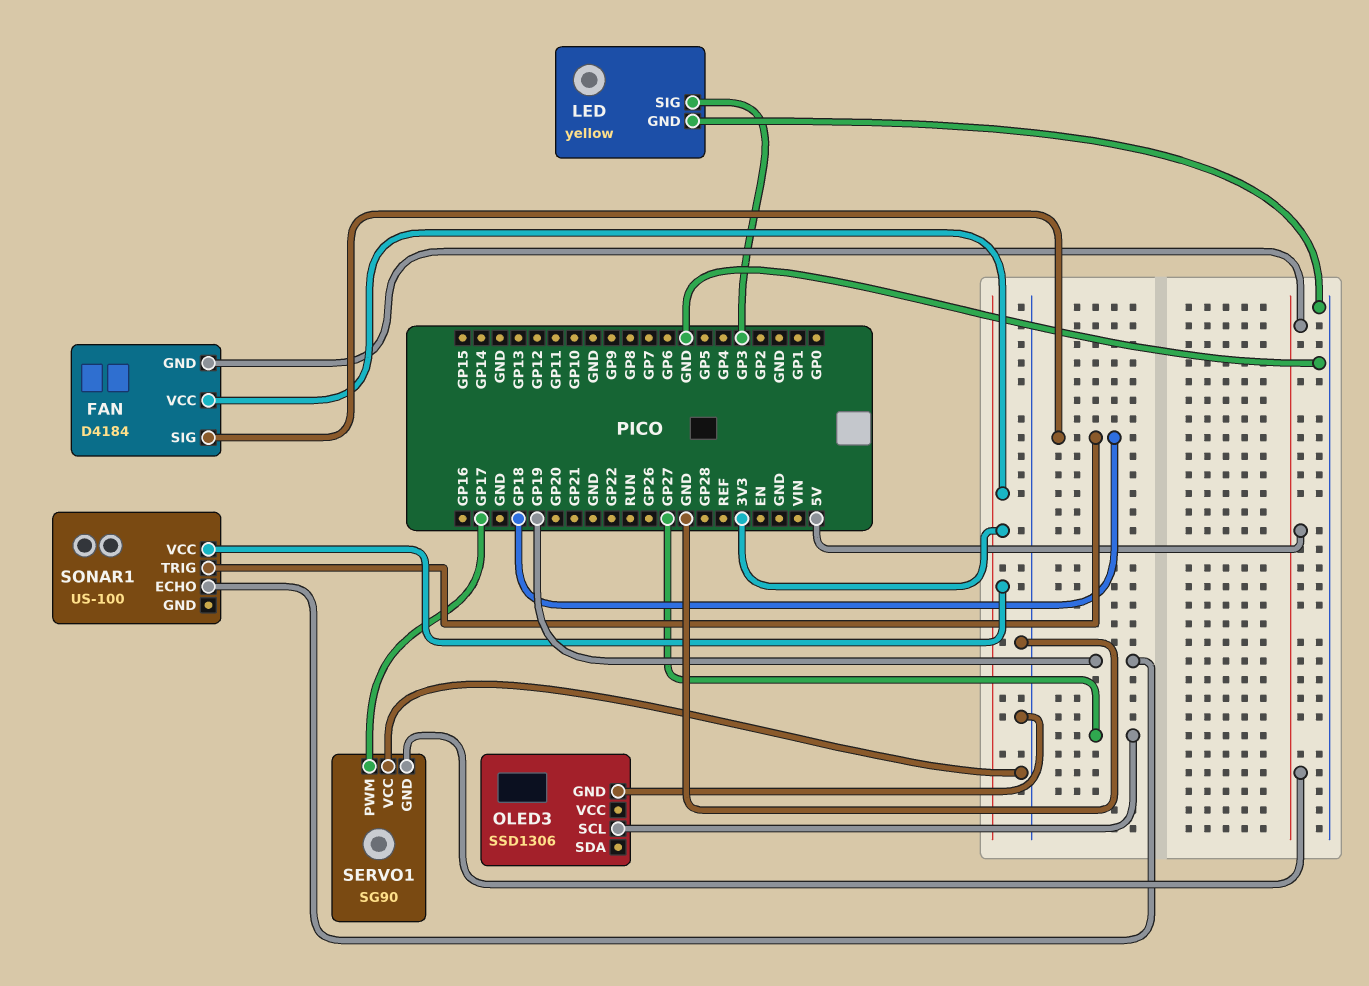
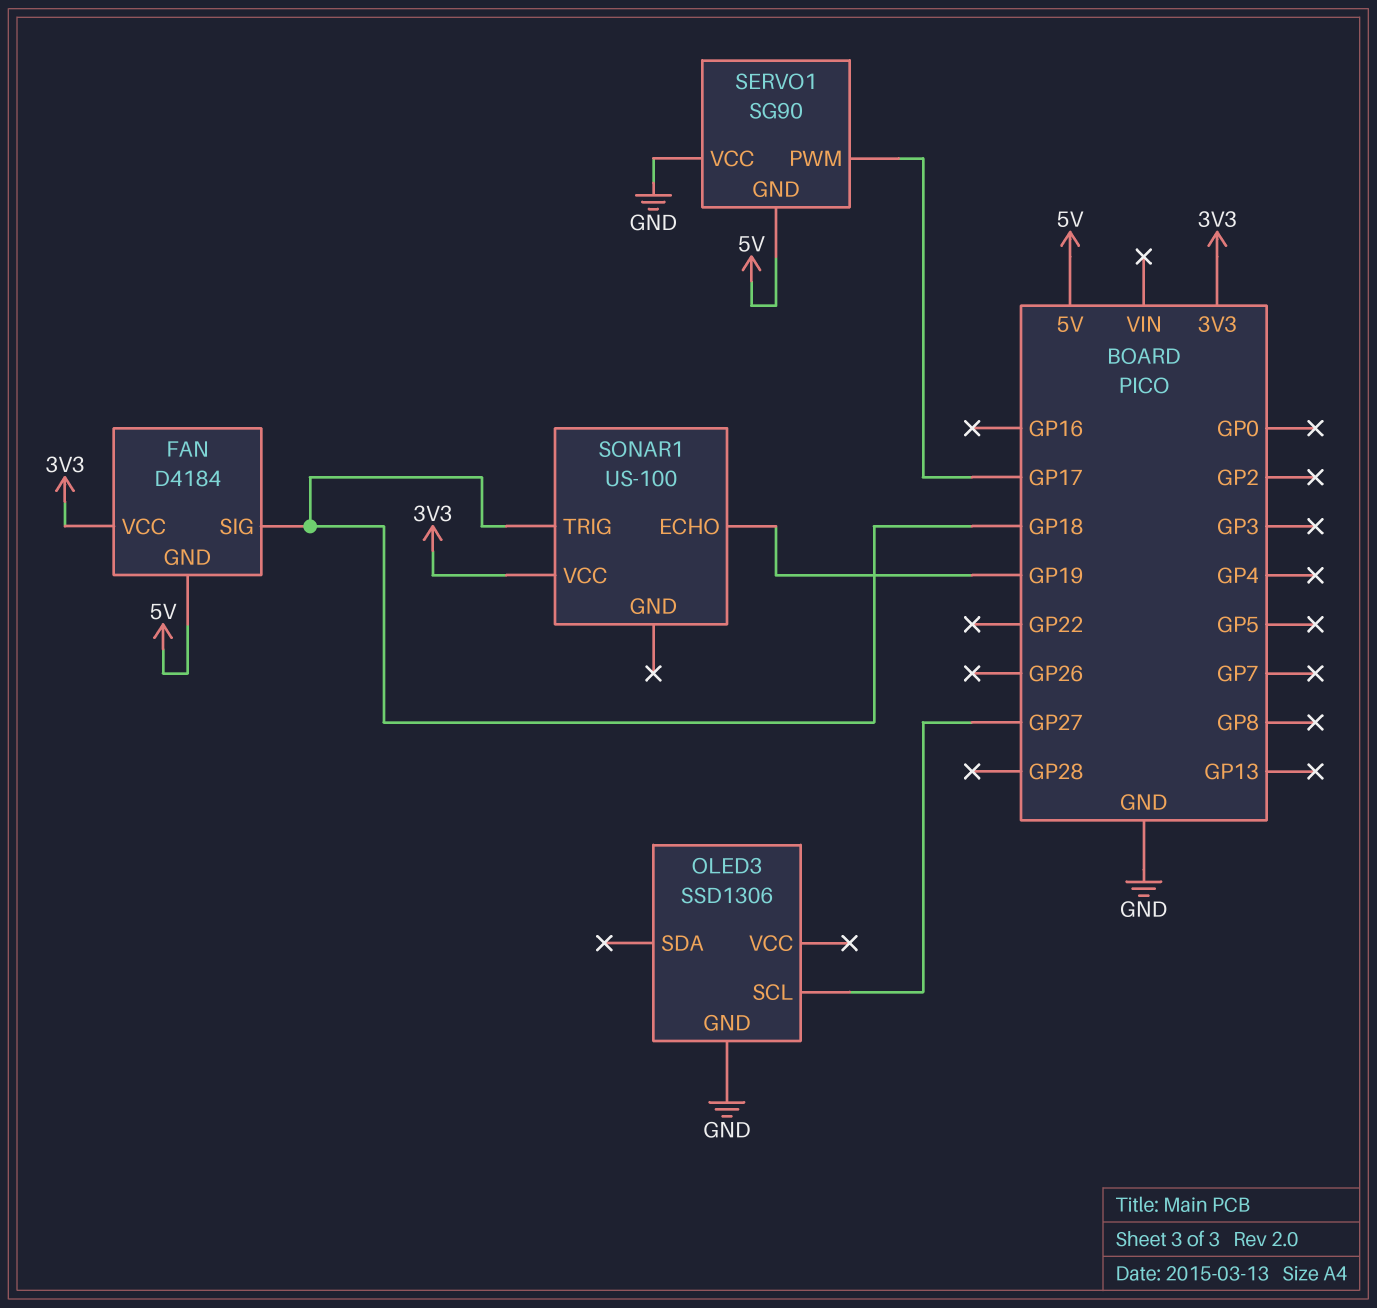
LED: yellow -> none
LED pin GND: GND -> none
LED pin SIG: GP3 -> none

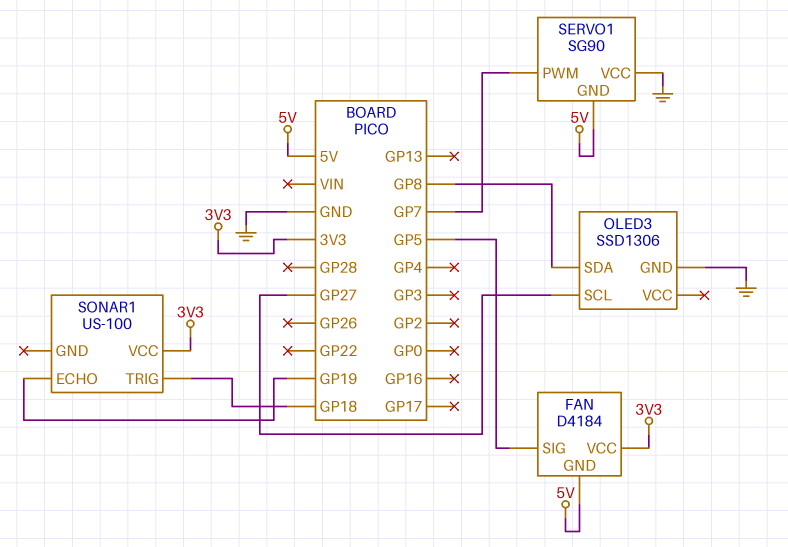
FAN pin SIG: GP18 -> GP5
OLED3 pin SDA: none -> GP8
SERVO1 pin PWM: GP17 -> GP7

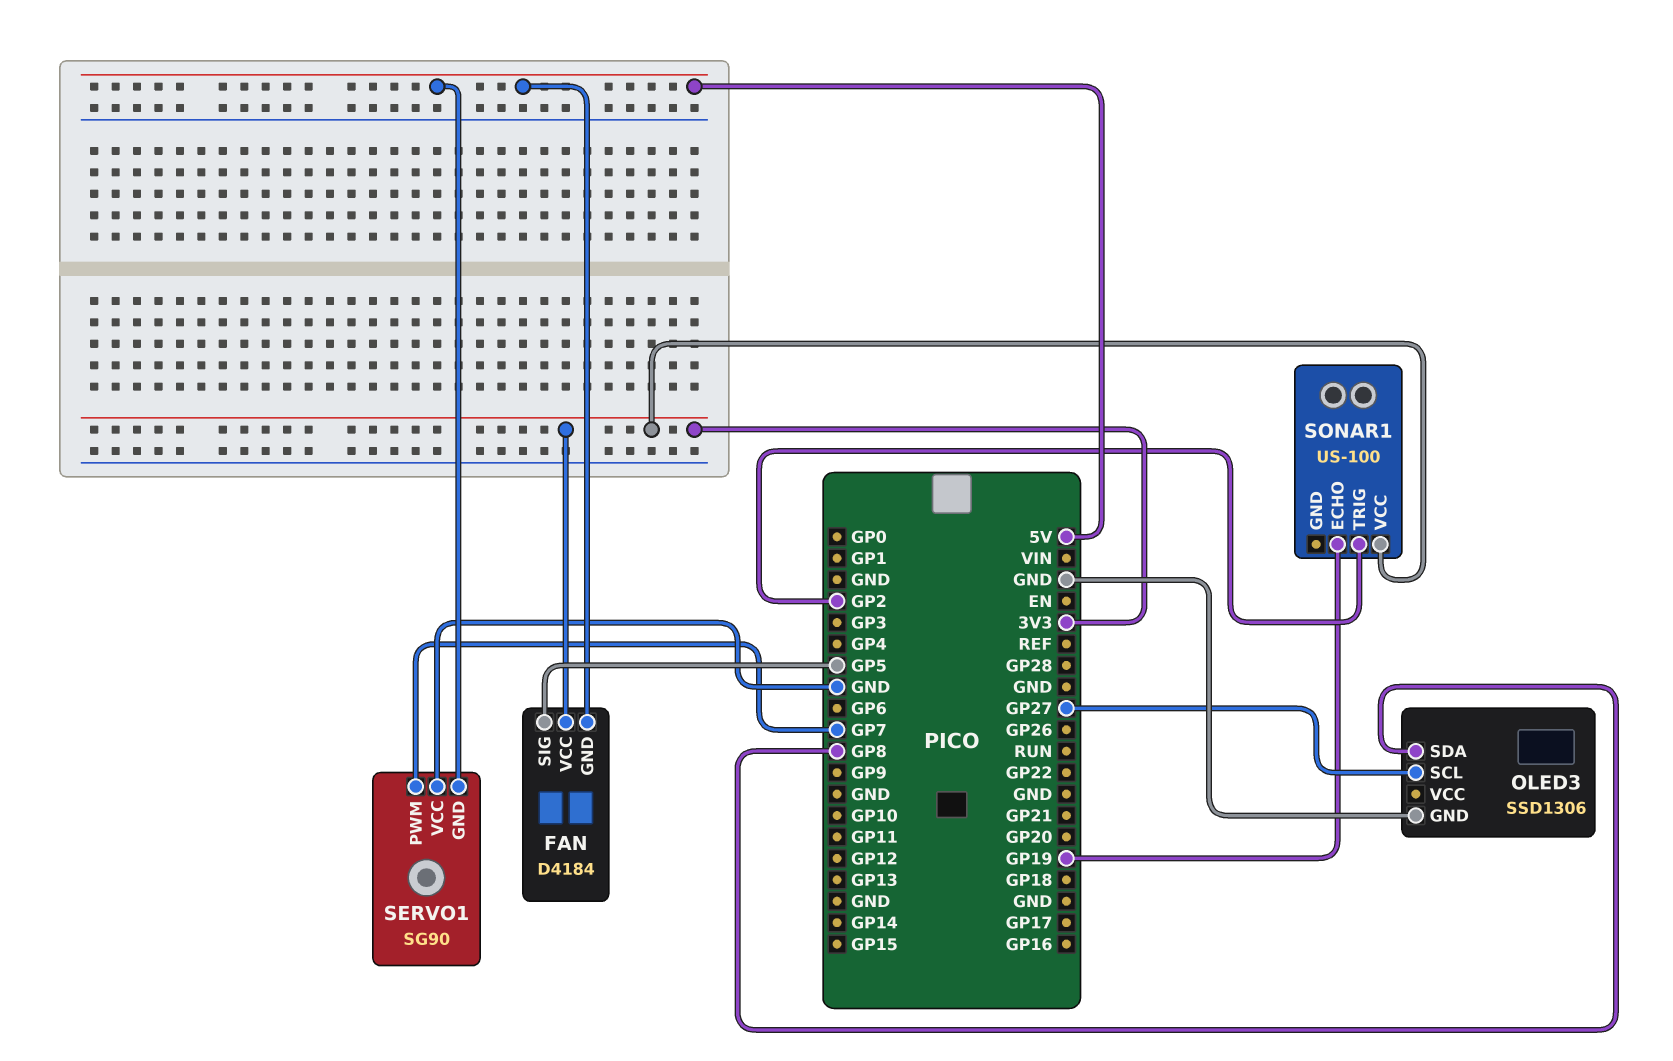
SONAR1 pin TRIG: GP18 -> GP2

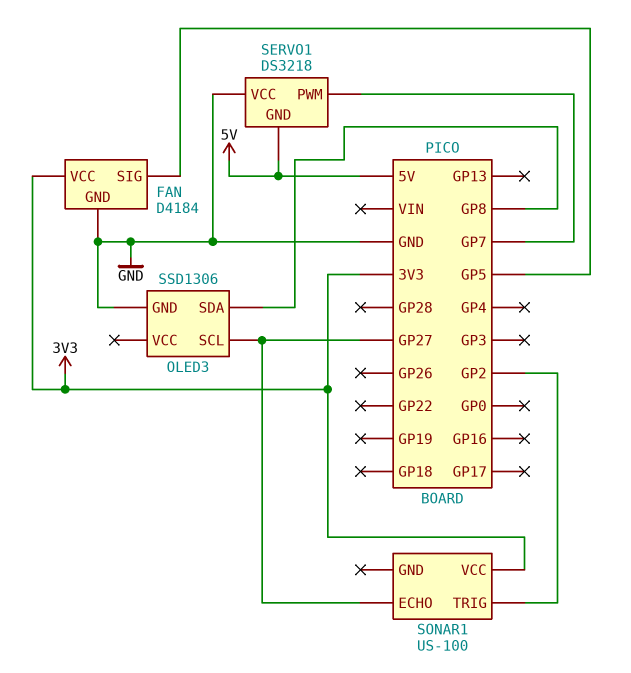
FAN pin GND: 5V -> GND
SERVO1: SG90 -> DS3218
SONAR1 pin ECHO: GP19 -> GP27

